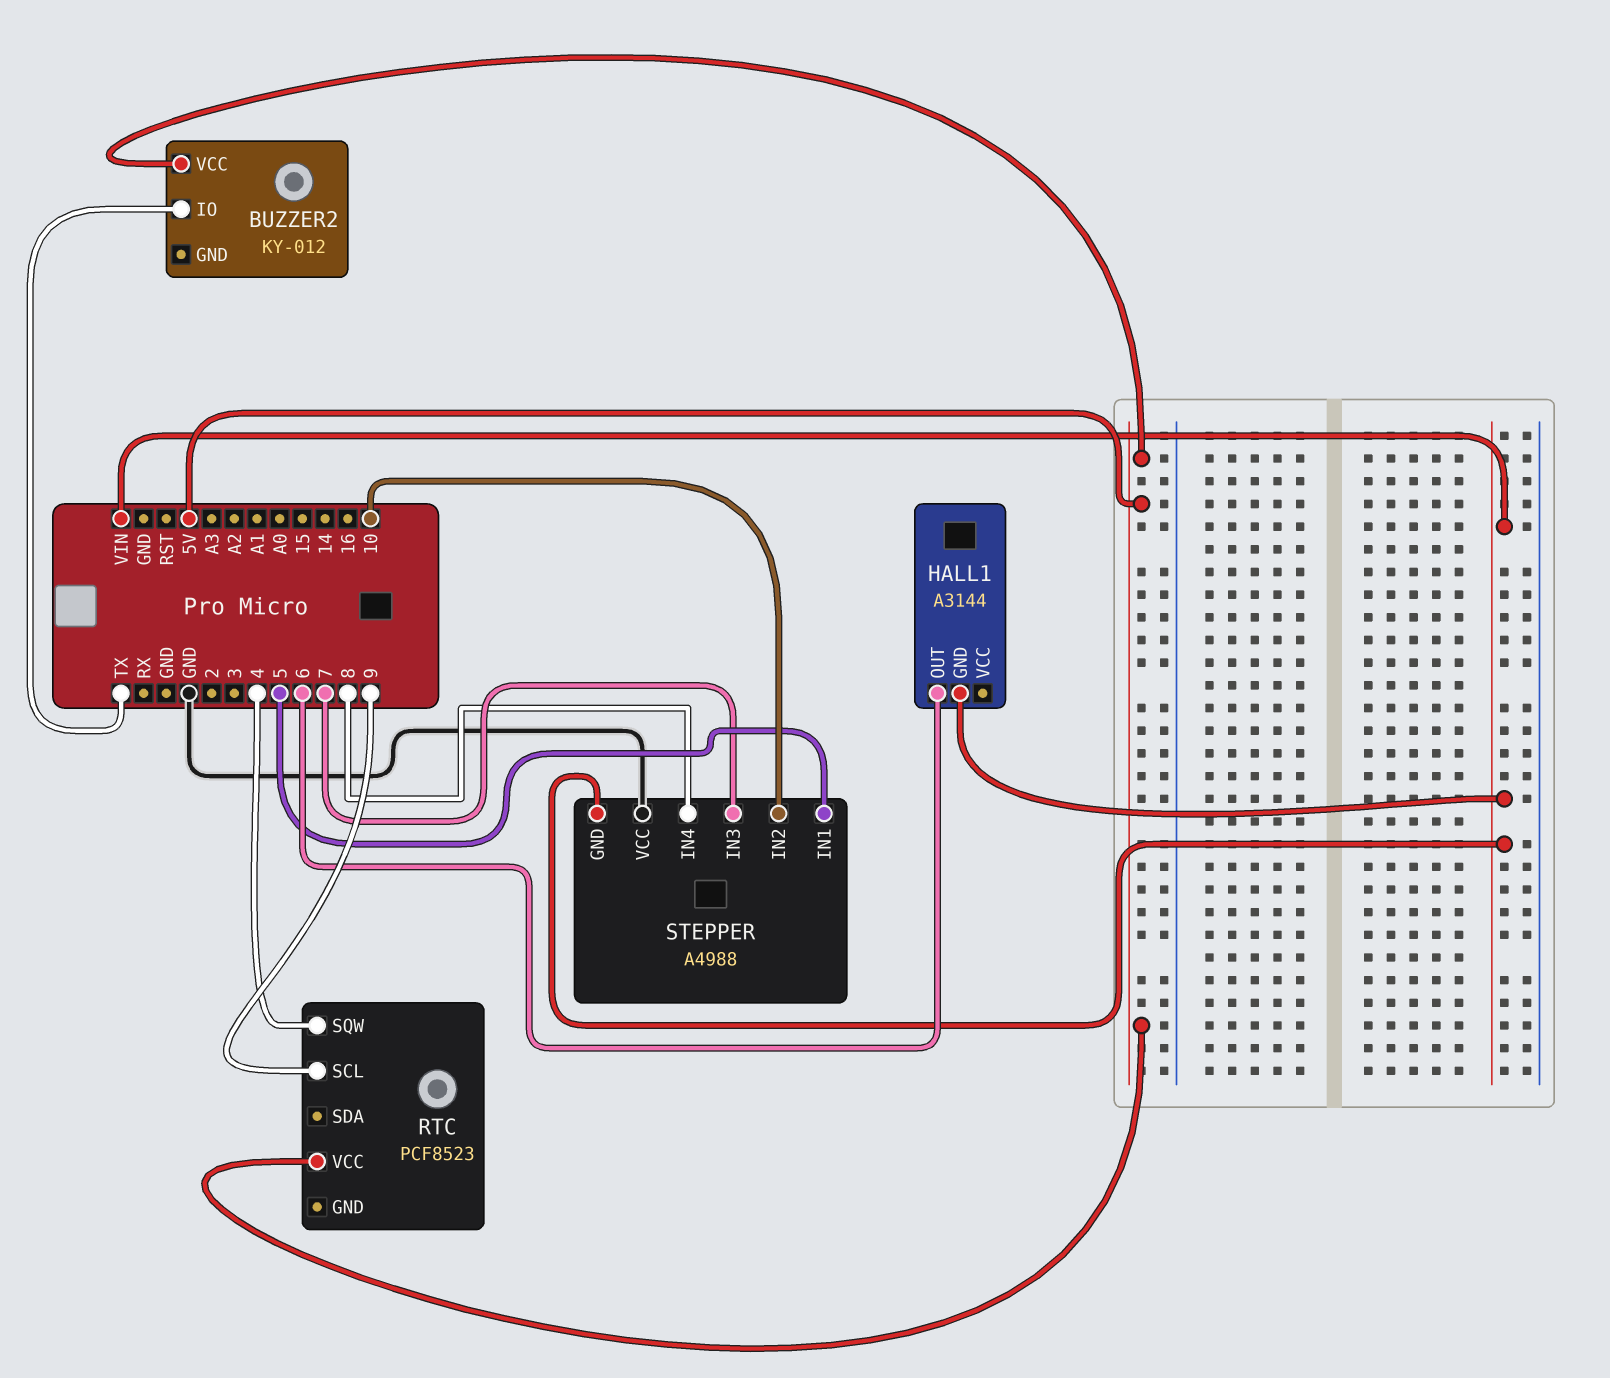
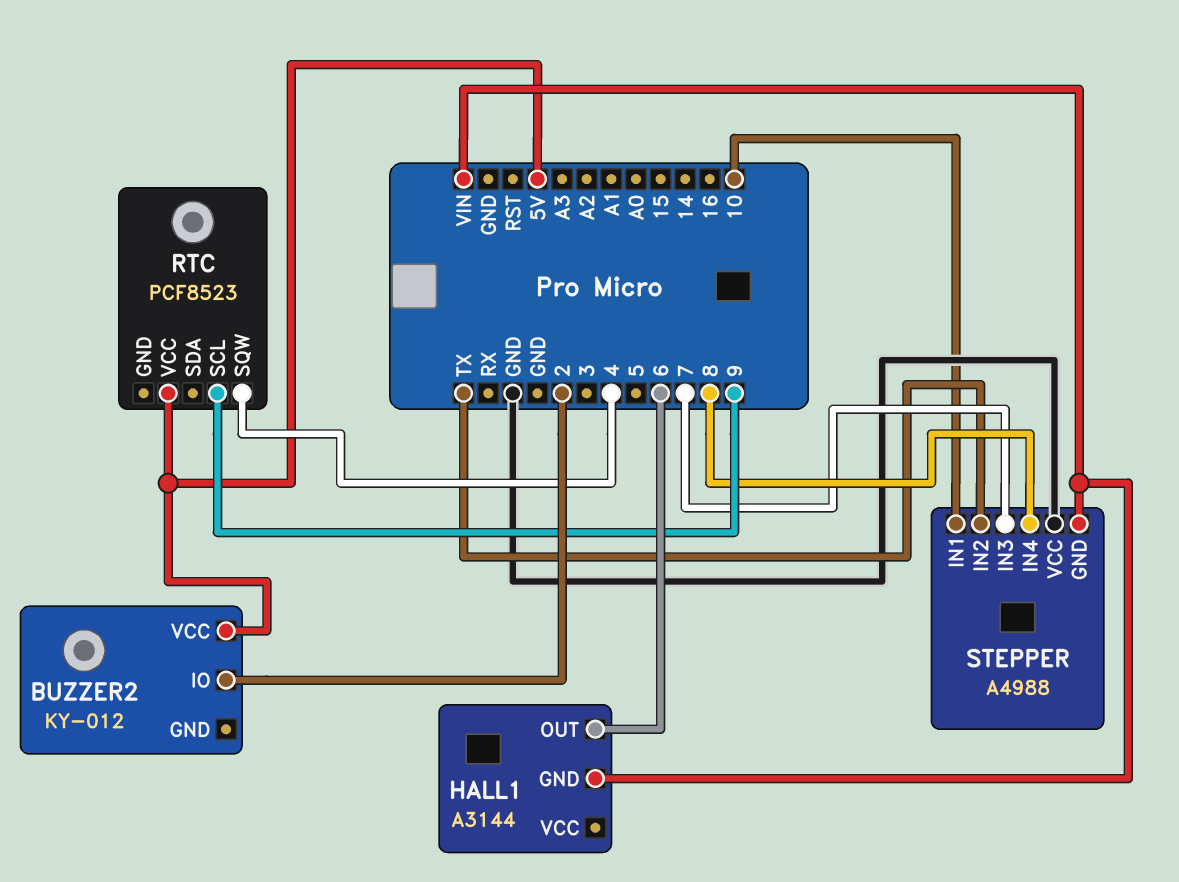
BUZZER2 pin IO: TX -> 2
STEPPER pin IN1: 5 -> 10
STEPPER pin IN2: 10 -> TX

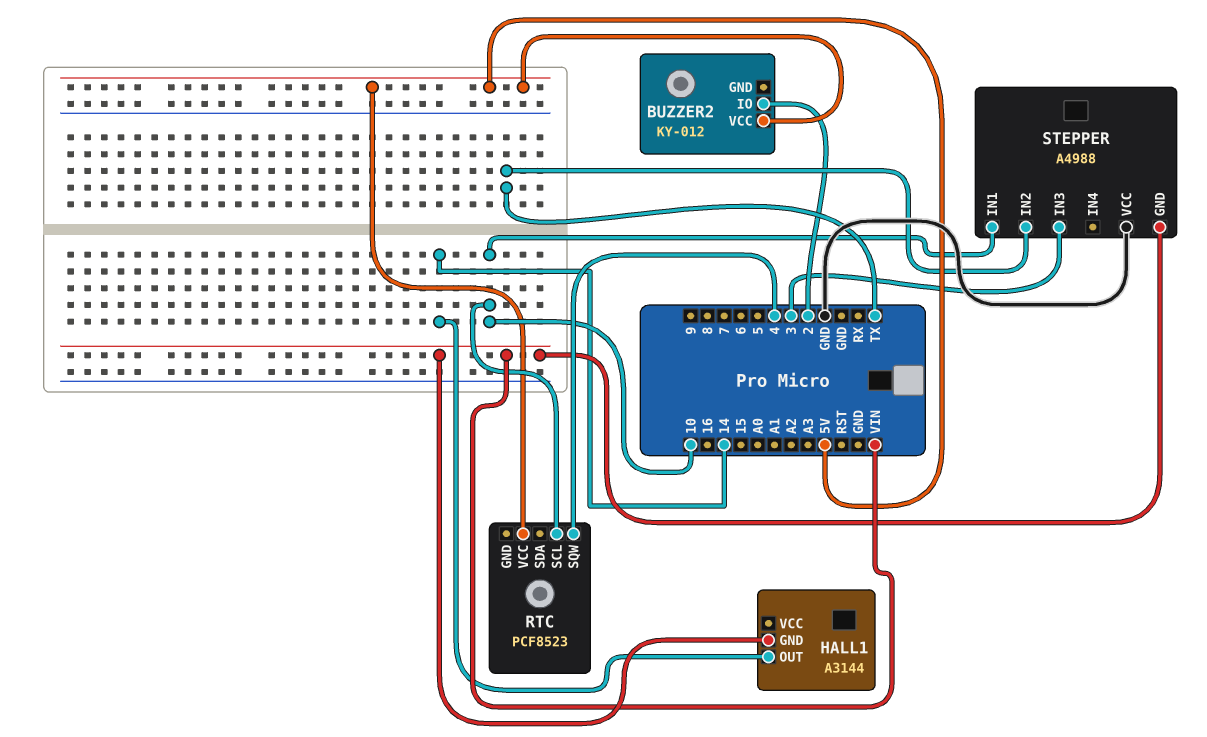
HALL1 pin OUT: 6 -> 14
RTC pin SCL: 9 -> 10
STEPPER pin IN3: 7 -> 3
STEPPER pin IN4: 8 -> none

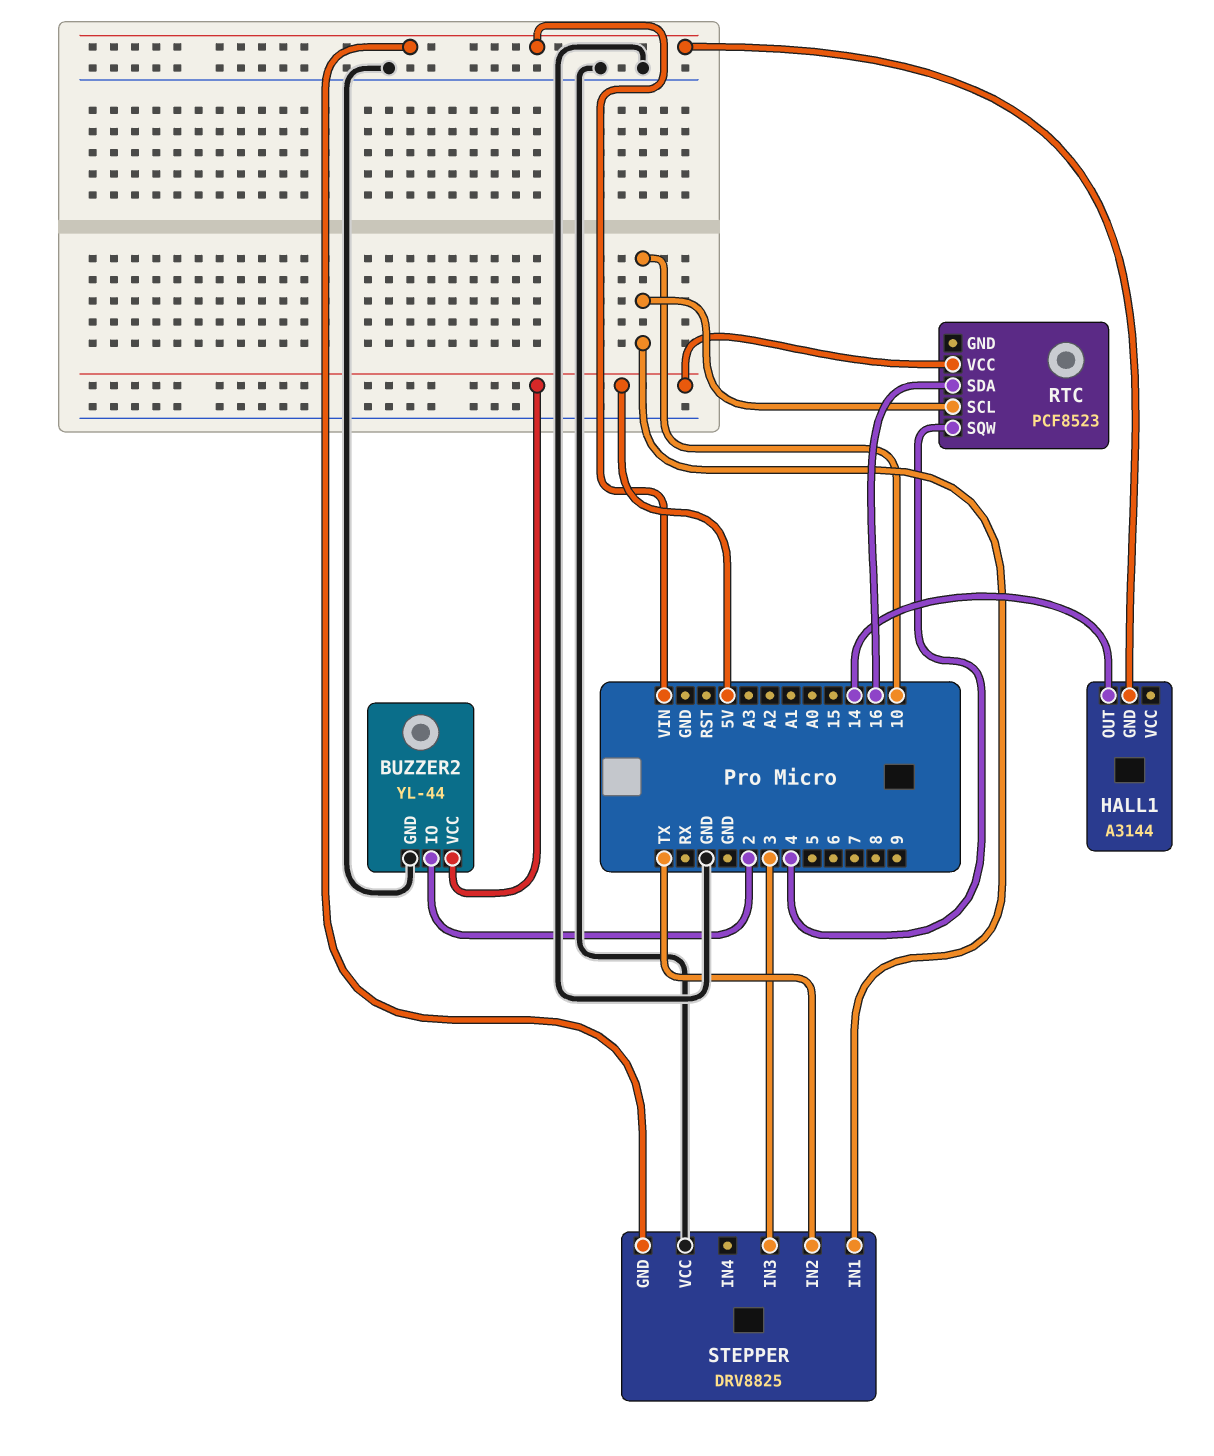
BUZZER2: KY-012 -> YL-44
BUZZER2 pin GND: none -> GND
RTC pin SDA: none -> 16
STEPPER: A4988 -> DRV8825

